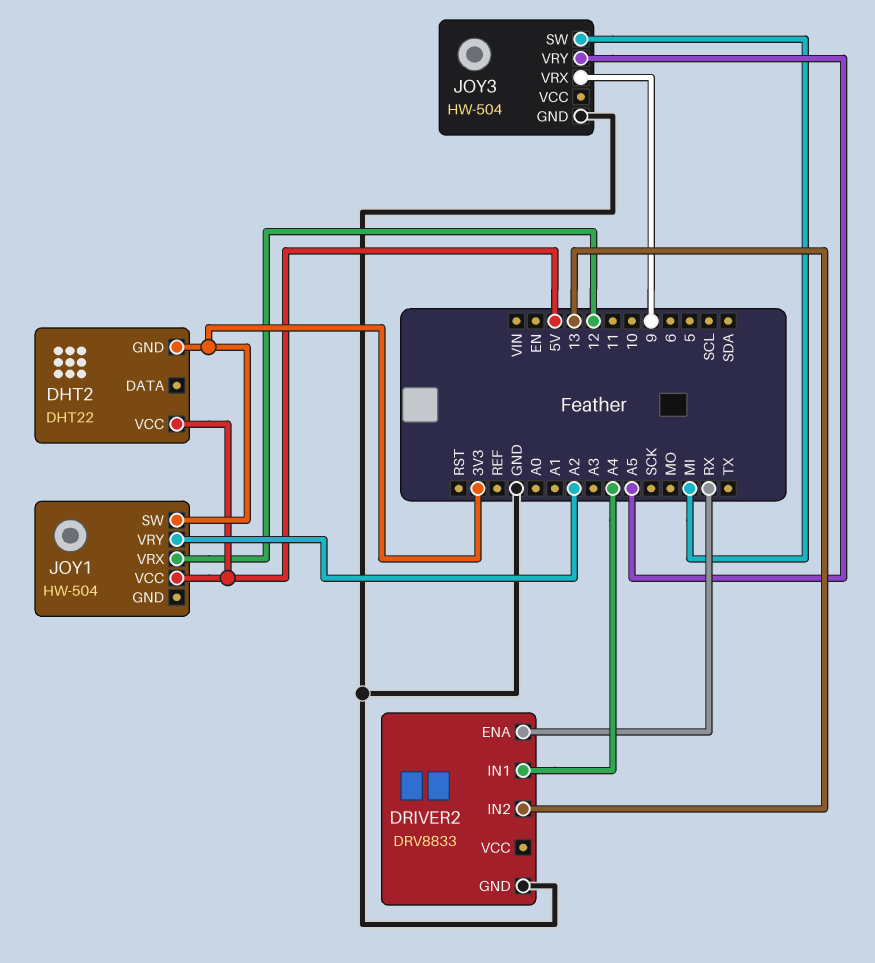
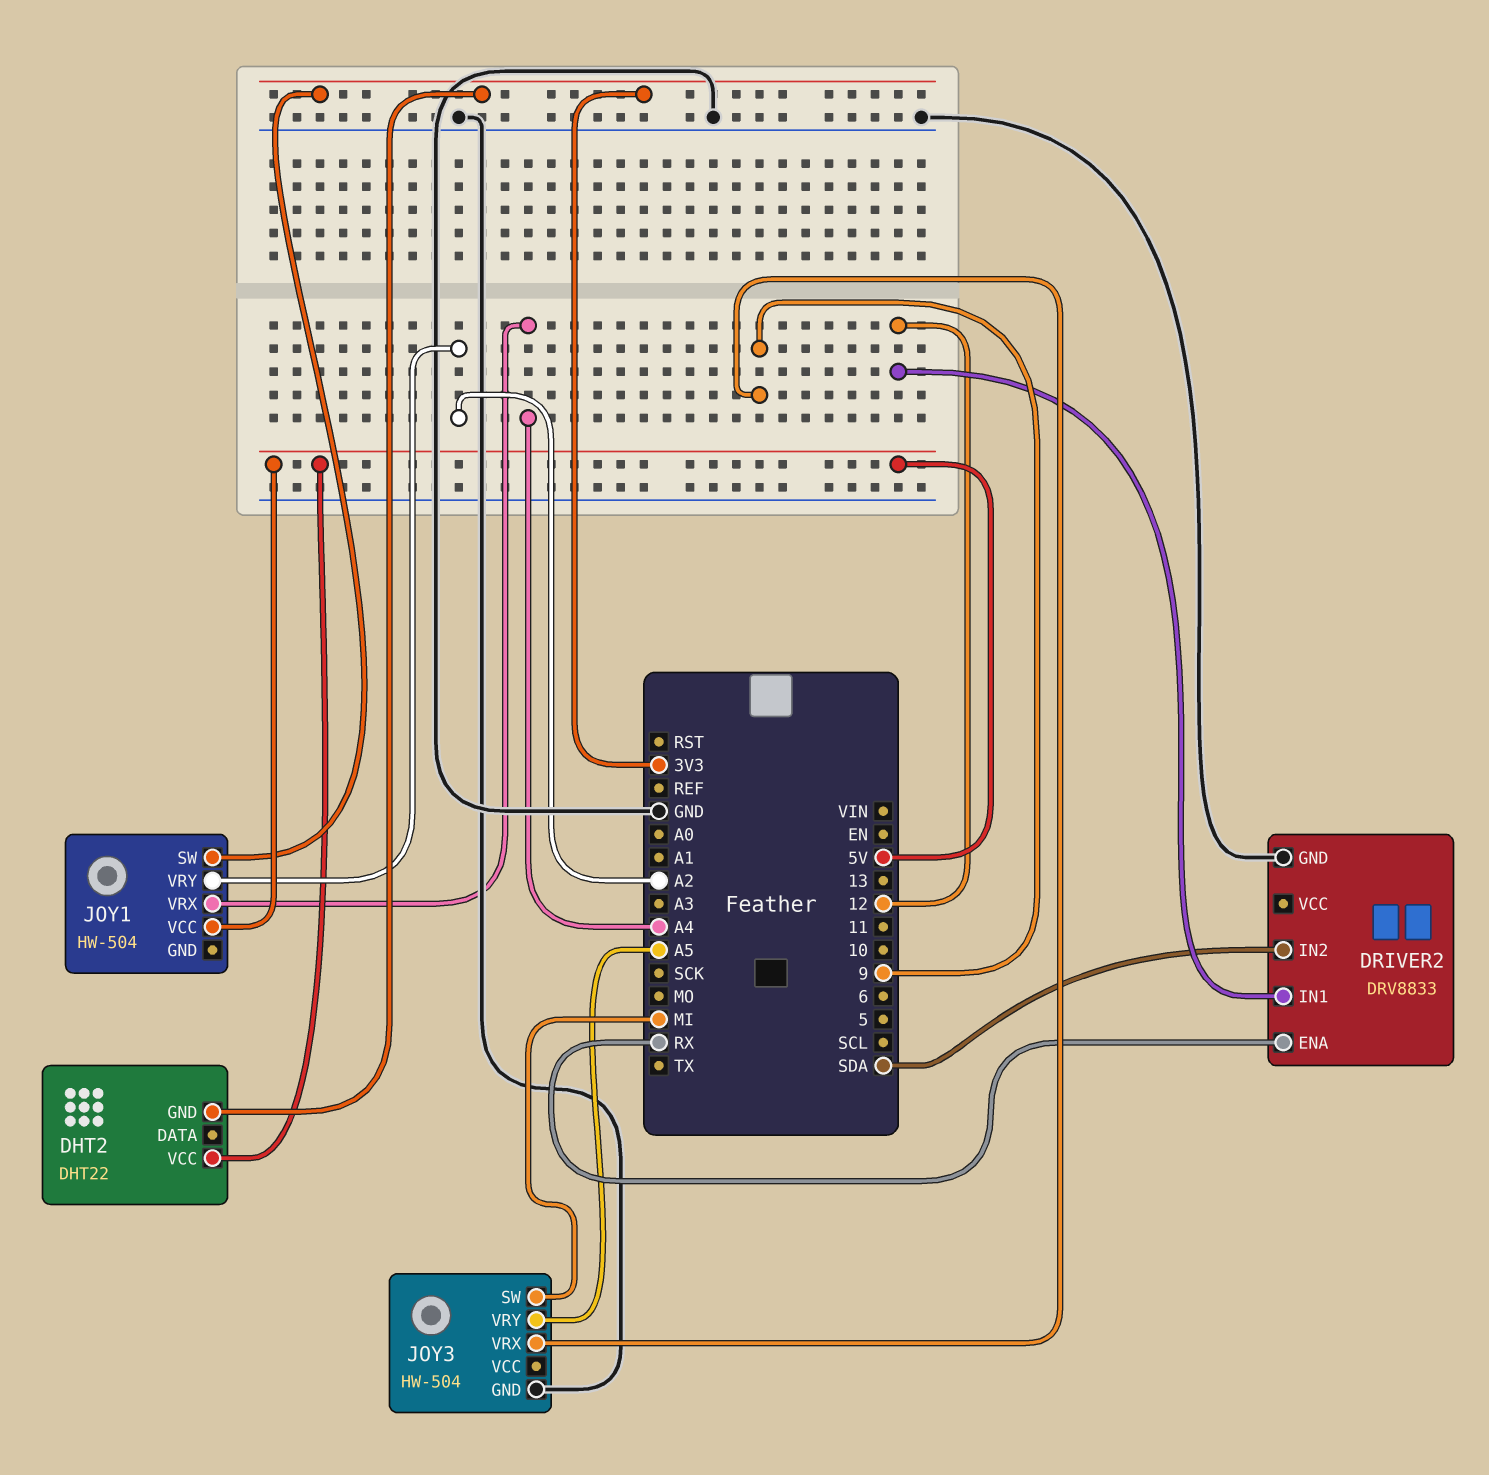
DRIVER2 pin IN1: A4 -> 12
DRIVER2 pin IN2: 13 -> SDA
JOY1 pin VRX: 12 -> A4

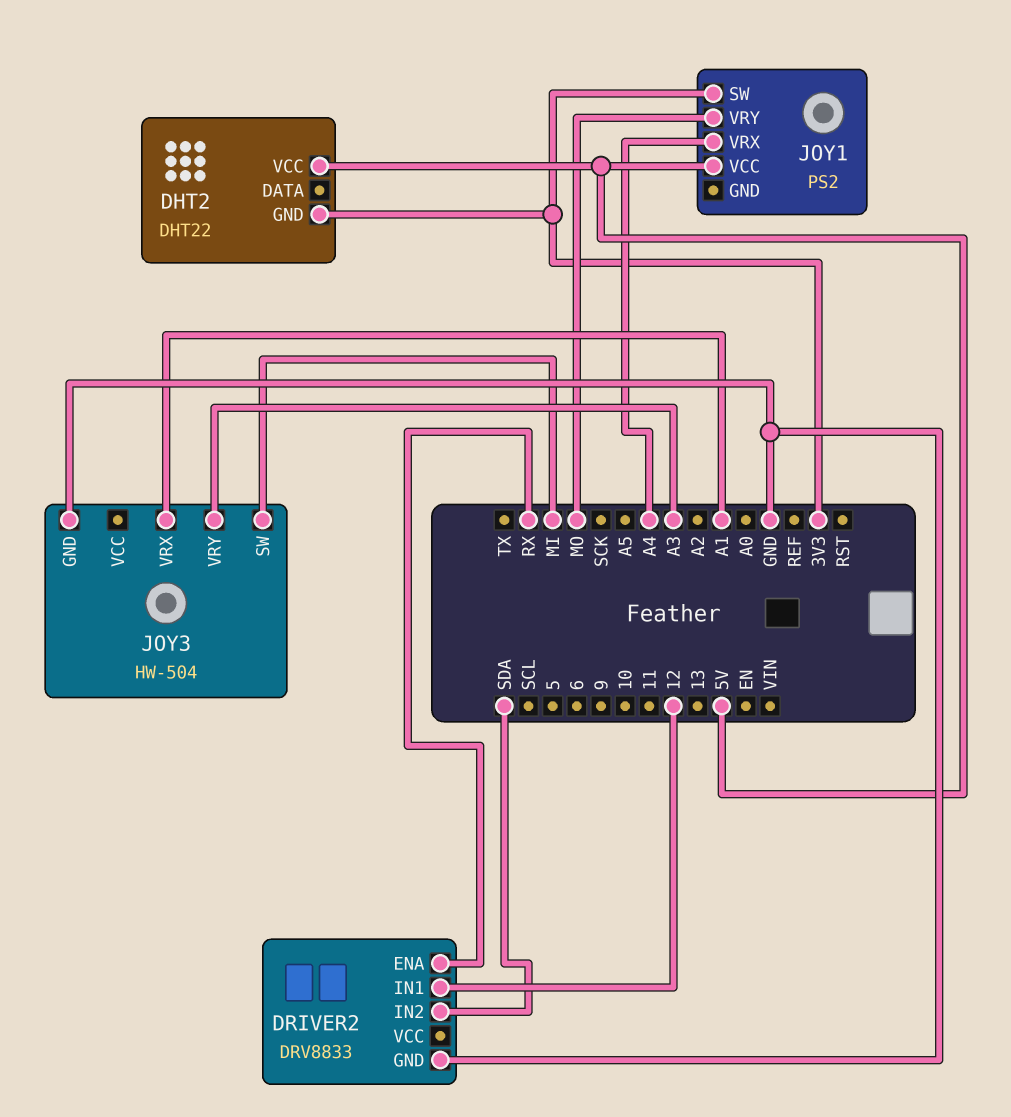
JOY1: HW-504 -> PS2
JOY1 pin VRY: A2 -> MO
JOY3 pin VRX: 9 -> A1
JOY3 pin VRY: A5 -> A3

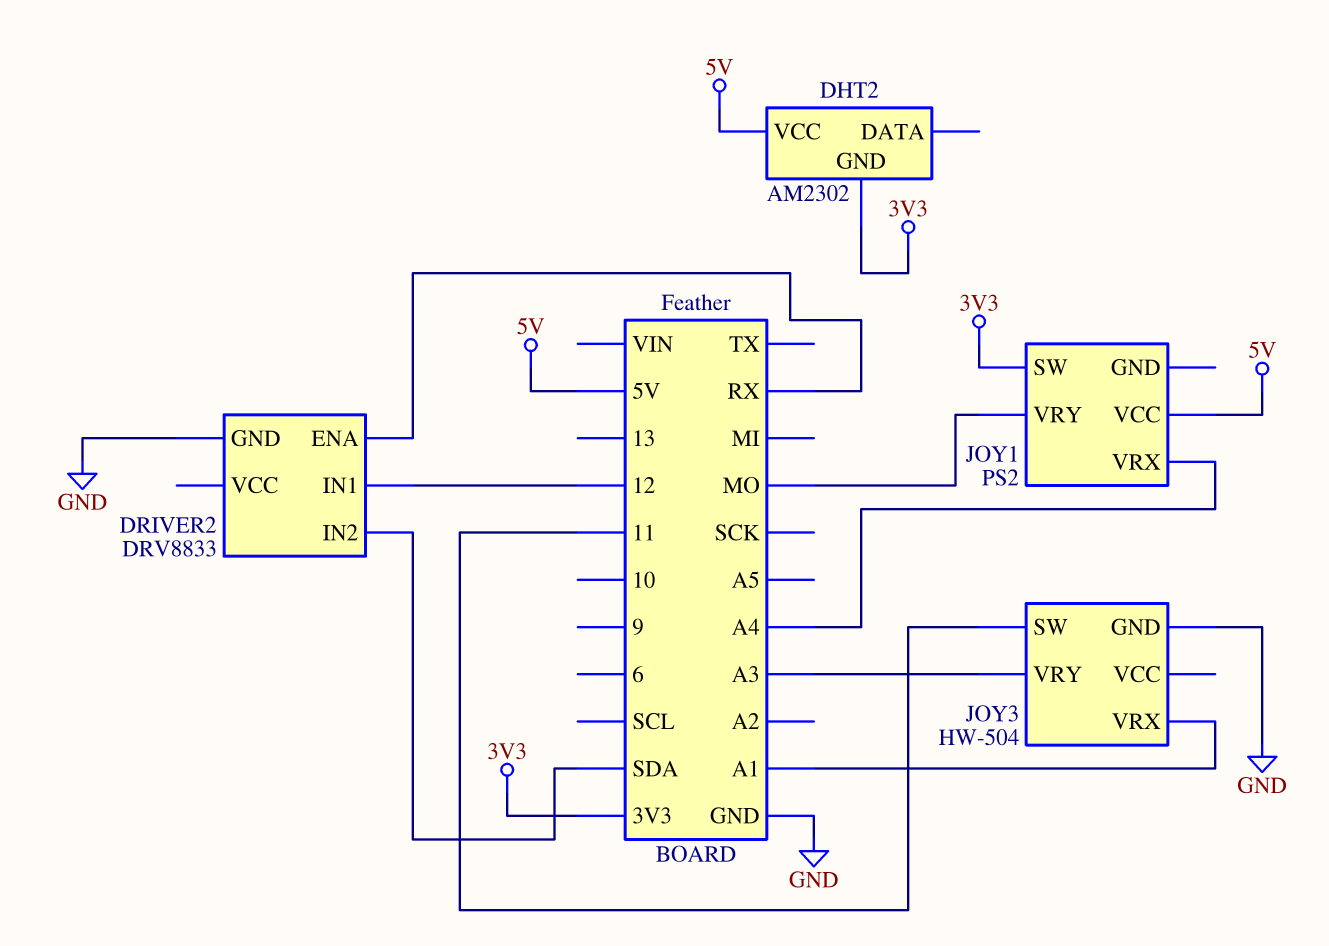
DHT2: DHT22 -> AM2302
JOY3 pin SW: MI -> 11

